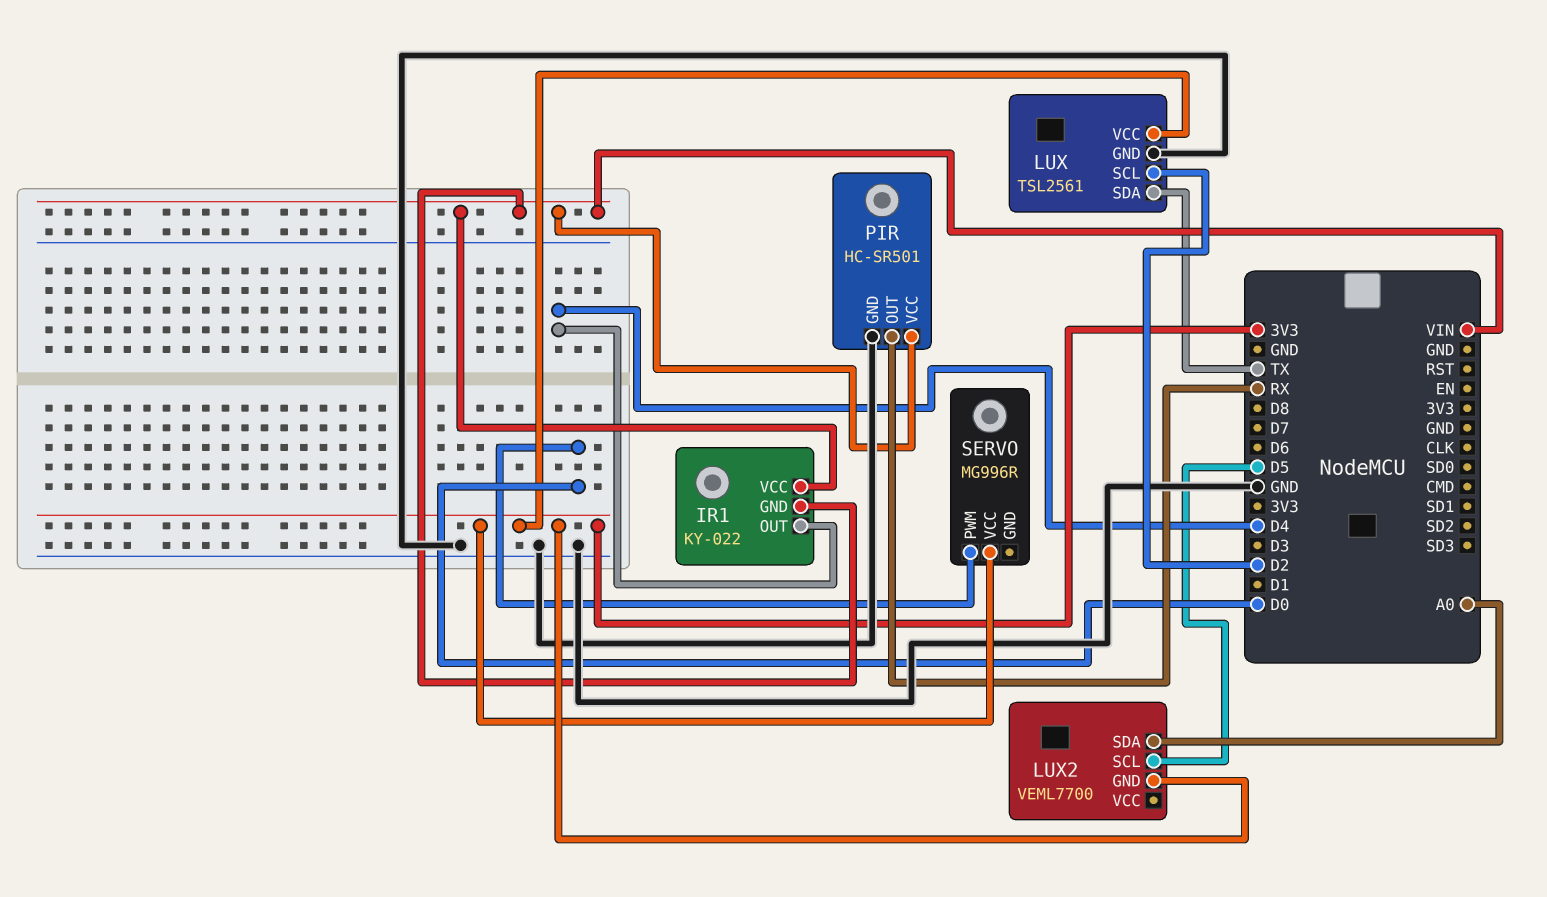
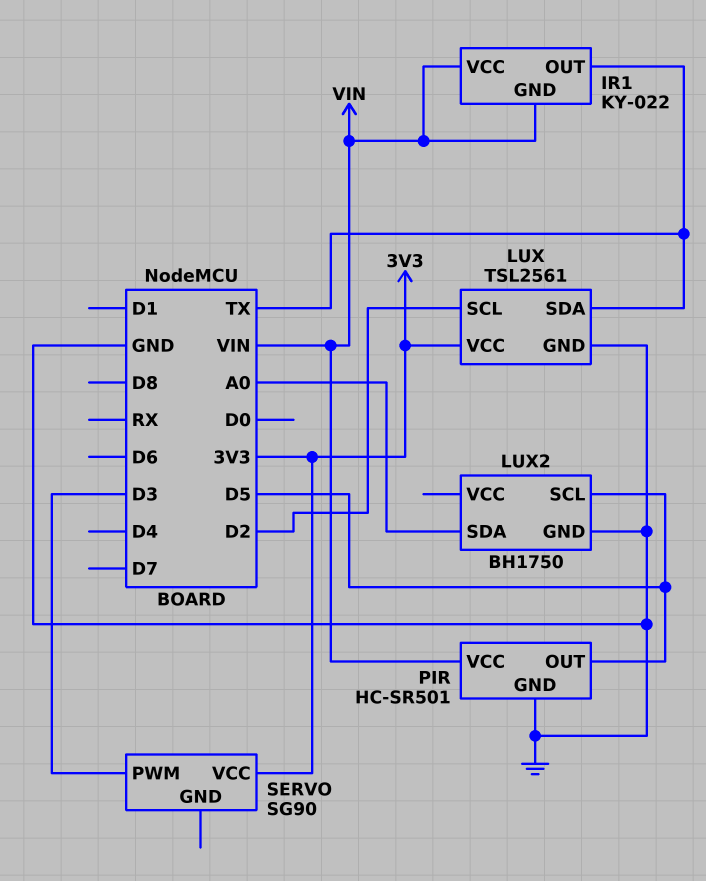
IR1 pin OUT: D4 -> TX
LUX2: VEML7700 -> BH1750
LUX2 pin GND: 3V3 -> GND
PIR pin OUT: RX -> D5
SERVO: MG996R -> SG90
SERVO pin PWM: D0 -> D3

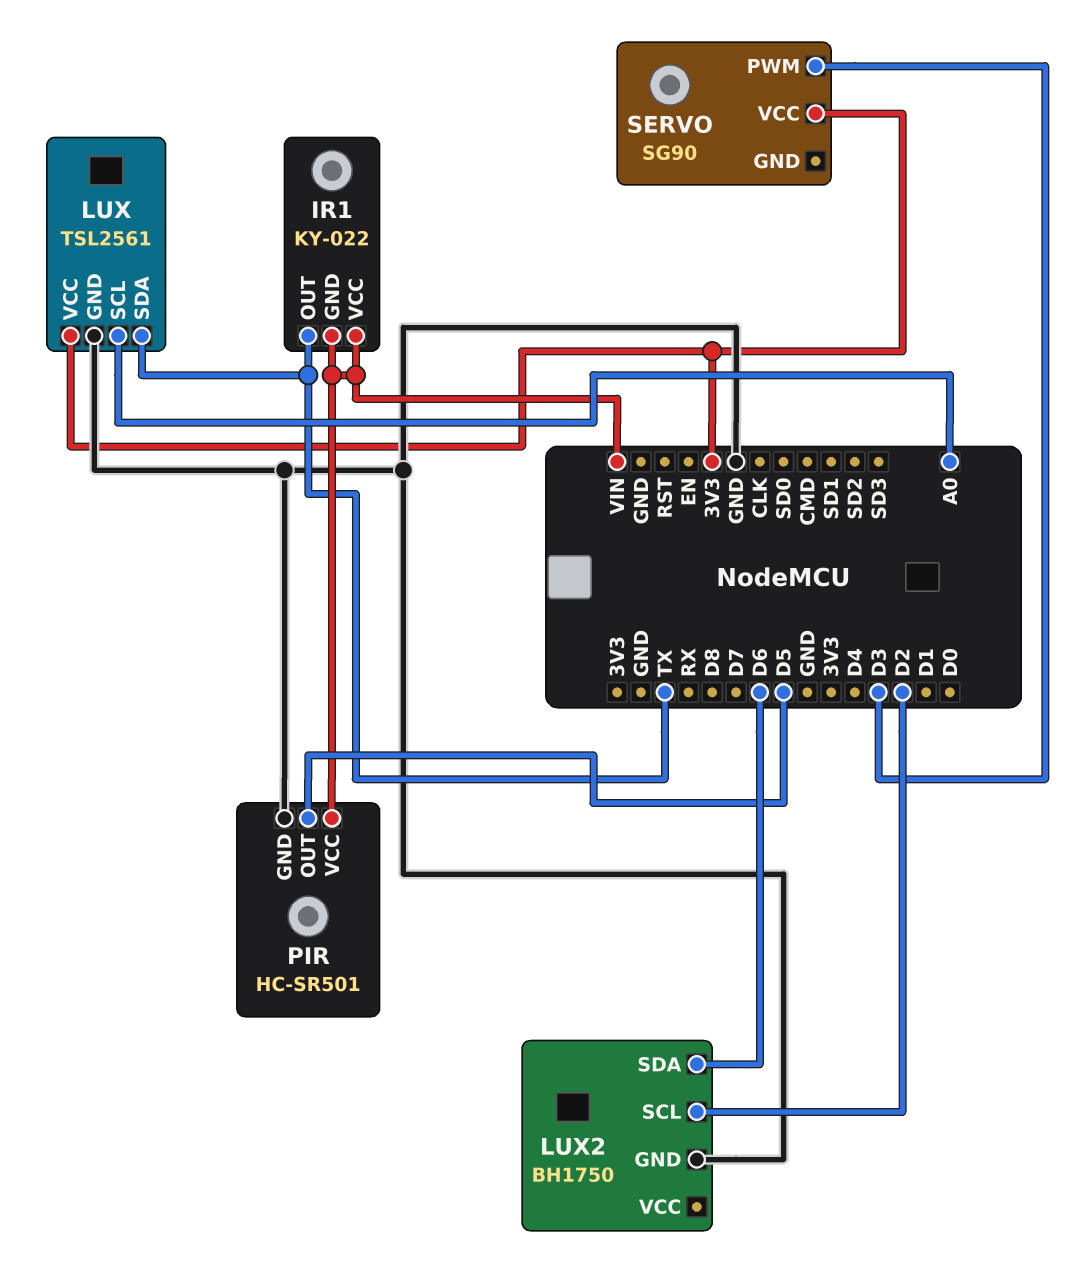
LUX pin SCL: D2 -> A0
LUX2 pin SCL: D5 -> D2
LUX2 pin SDA: A0 -> D6

